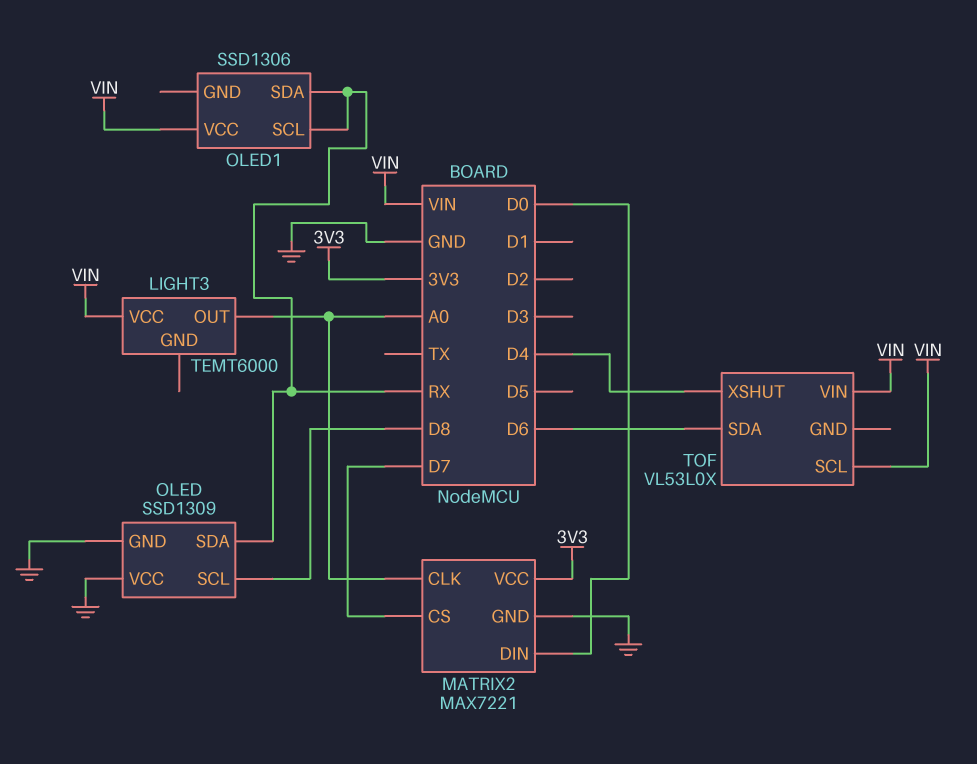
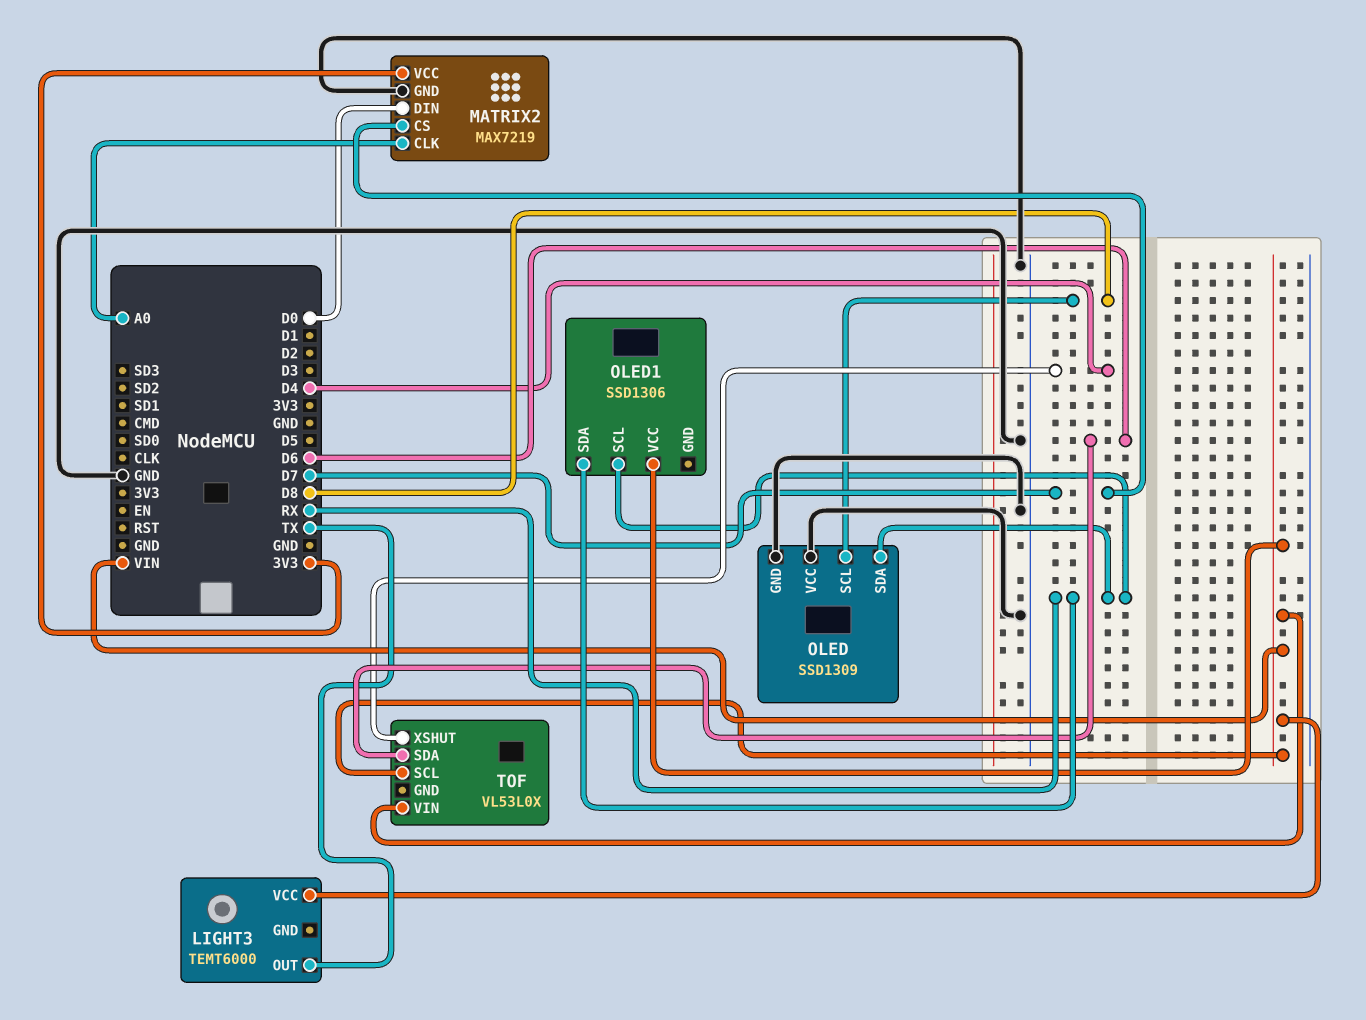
LIGHT3 pin OUT: A0 -> TX
MATRIX2: MAX7221 -> MAX7219

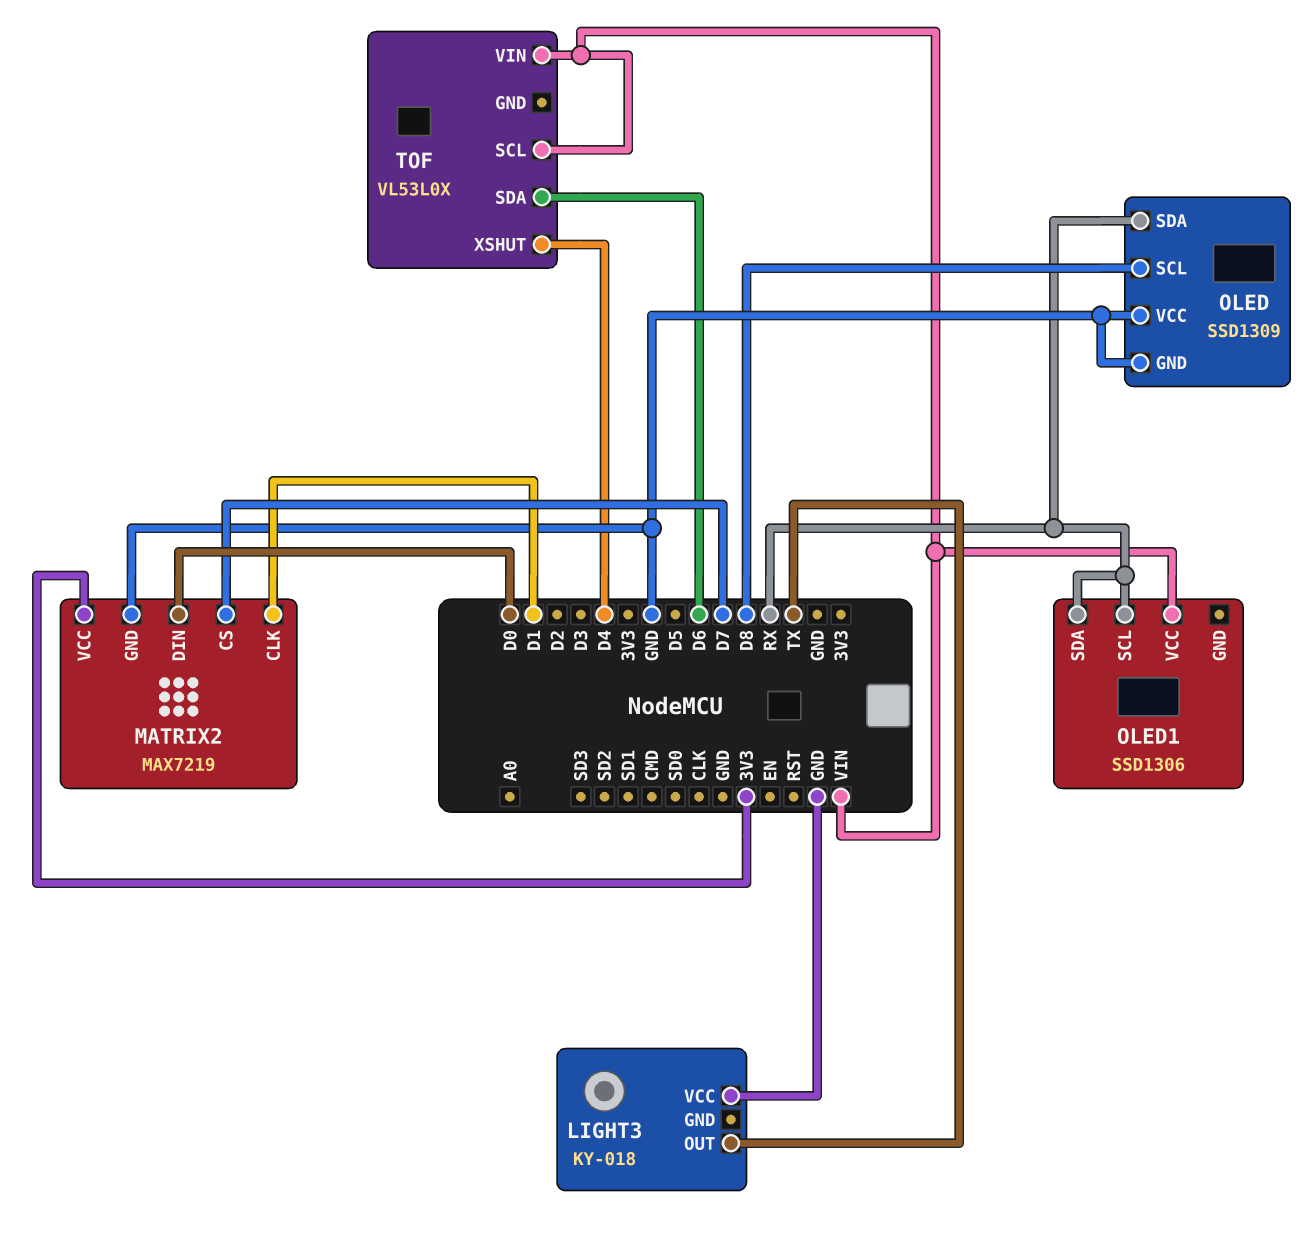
LIGHT3: TEMT6000 -> KY-018
LIGHT3 pin VCC: VIN -> GND
MATRIX2 pin CLK: A0 -> D1

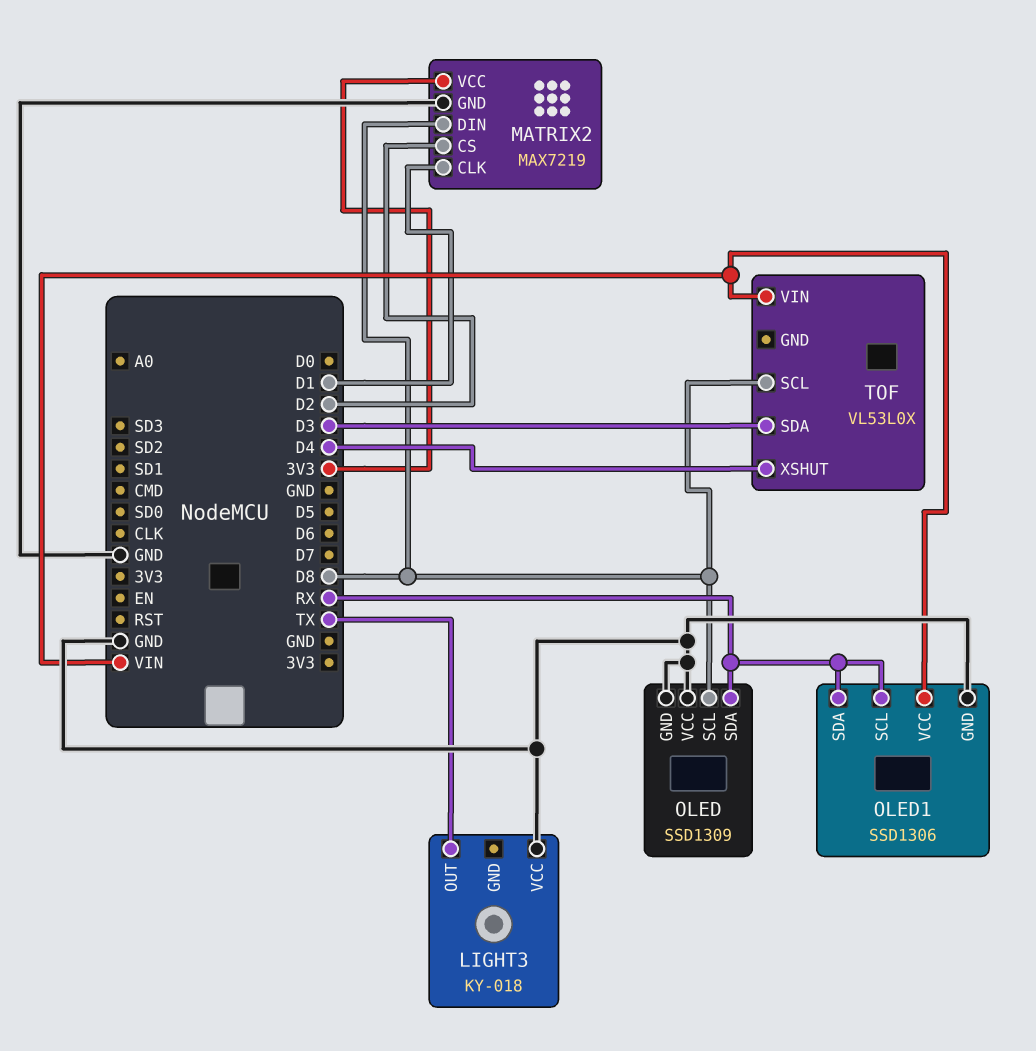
MATRIX2 pin CS: D7 -> D2
MATRIX2 pin DIN: D0 -> D8
OLED1 pin GND: none -> GND
TOF pin SCL: VIN -> D8
TOF pin SDA: D6 -> D3

